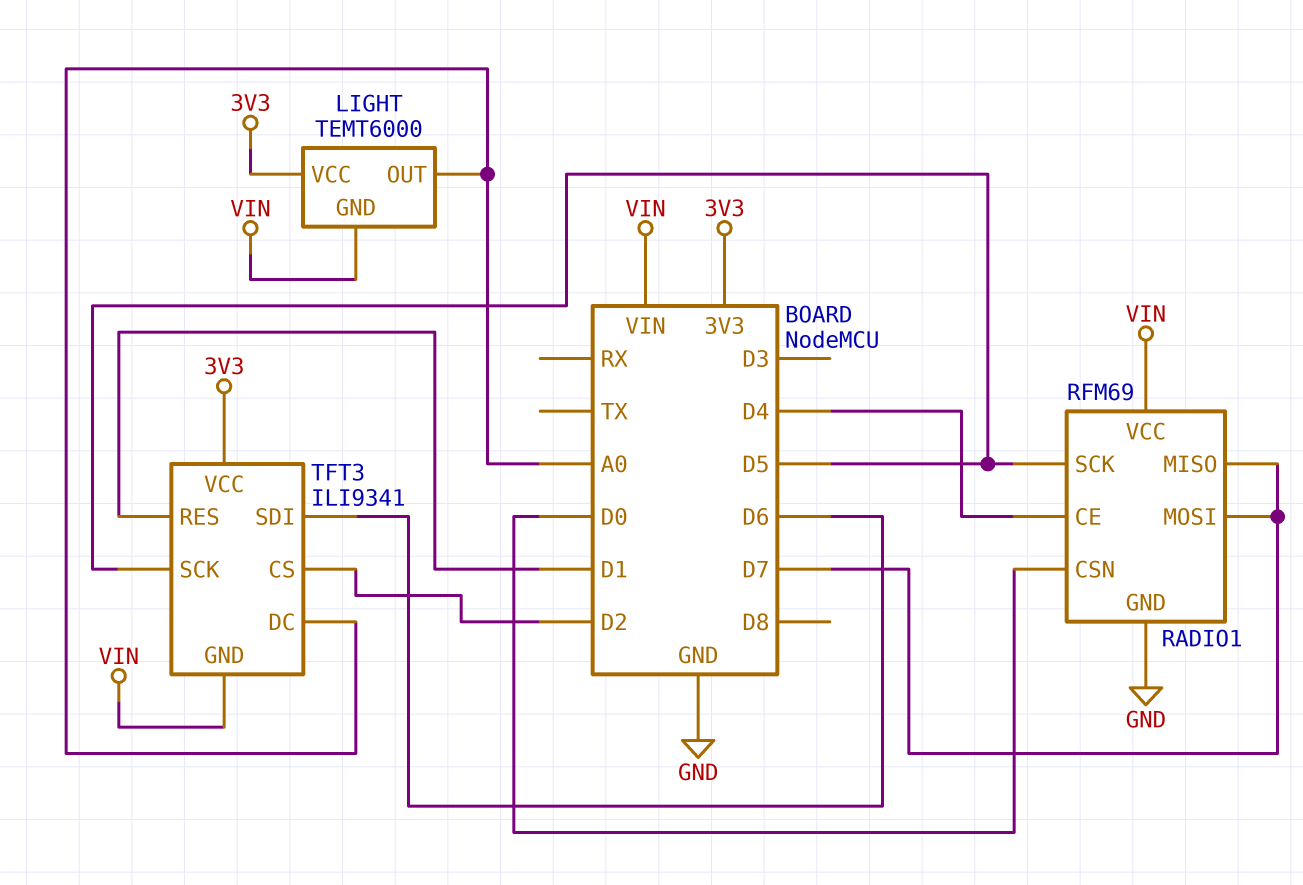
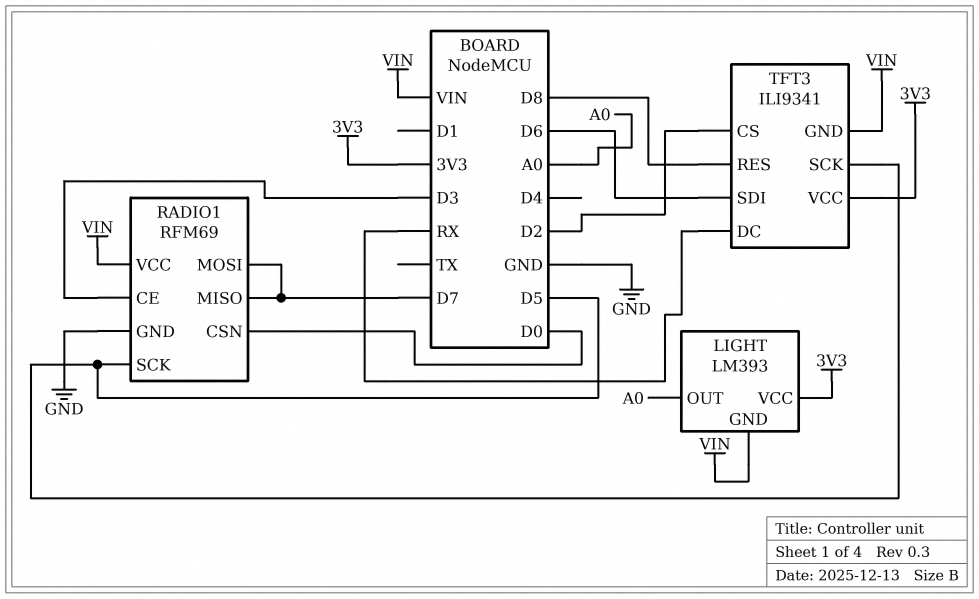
LIGHT: TEMT6000 -> LM393
RADIO1 pin CE: D4 -> D3
TFT3 pin DC: A0 -> RX
TFT3 pin RES: D1 -> D8

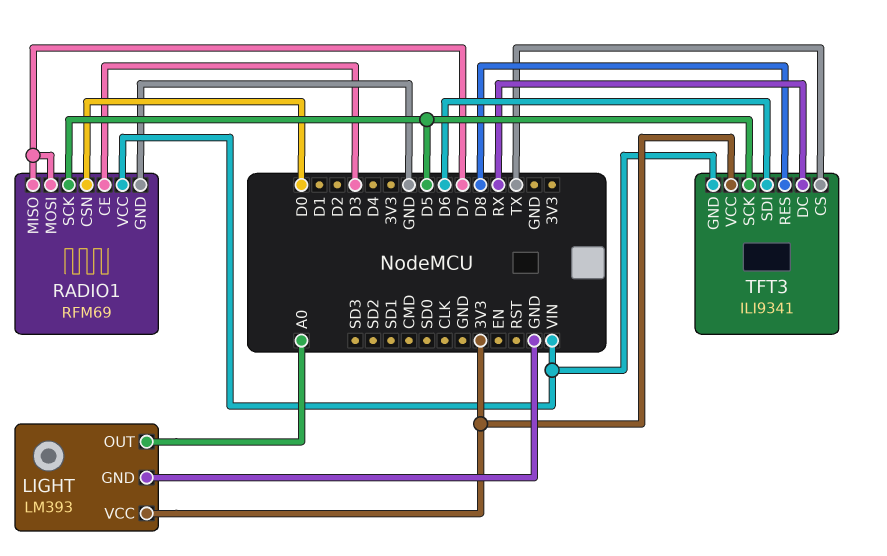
LIGHT pin GND: VIN -> GND
TFT3 pin CS: D2 -> TX

